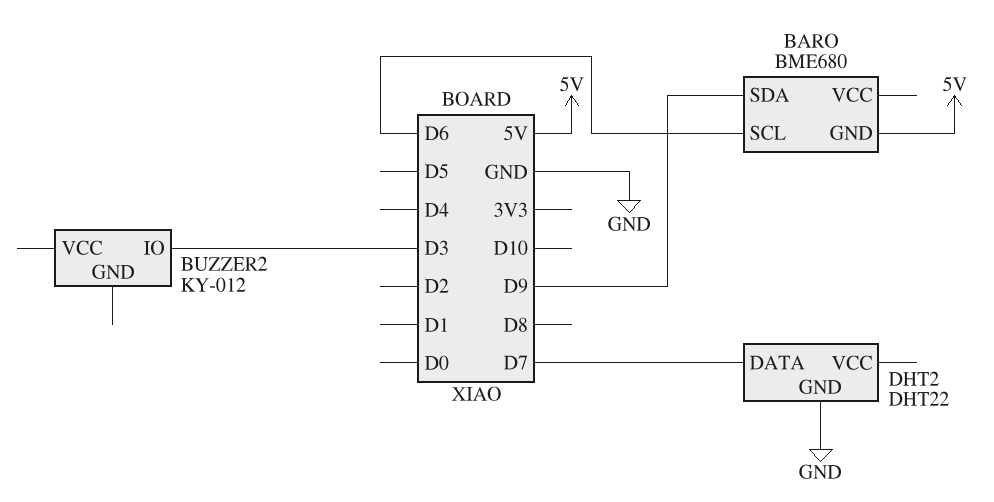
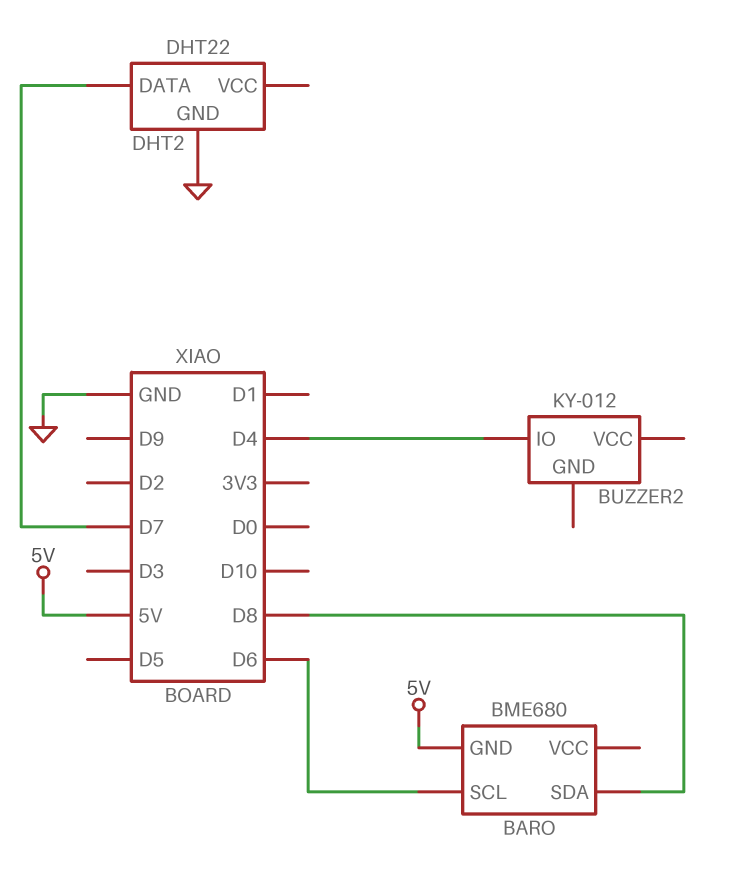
BARO pin SDA: D9 -> D8
BUZZER2 pin IO: D3 -> D4

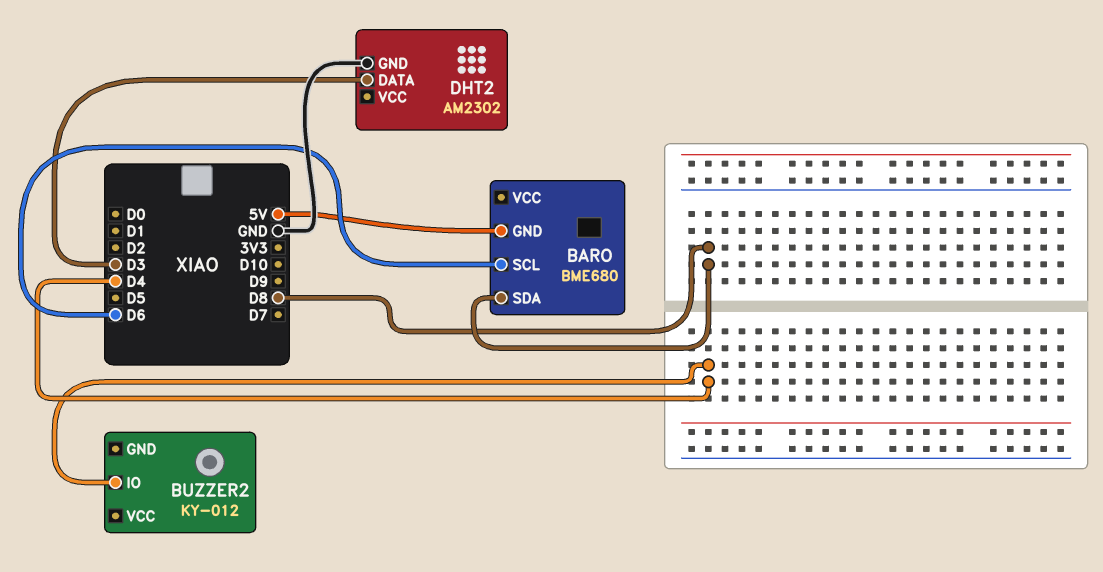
DHT2: DHT22 -> AM2302
DHT2 pin DATA: D7 -> D3

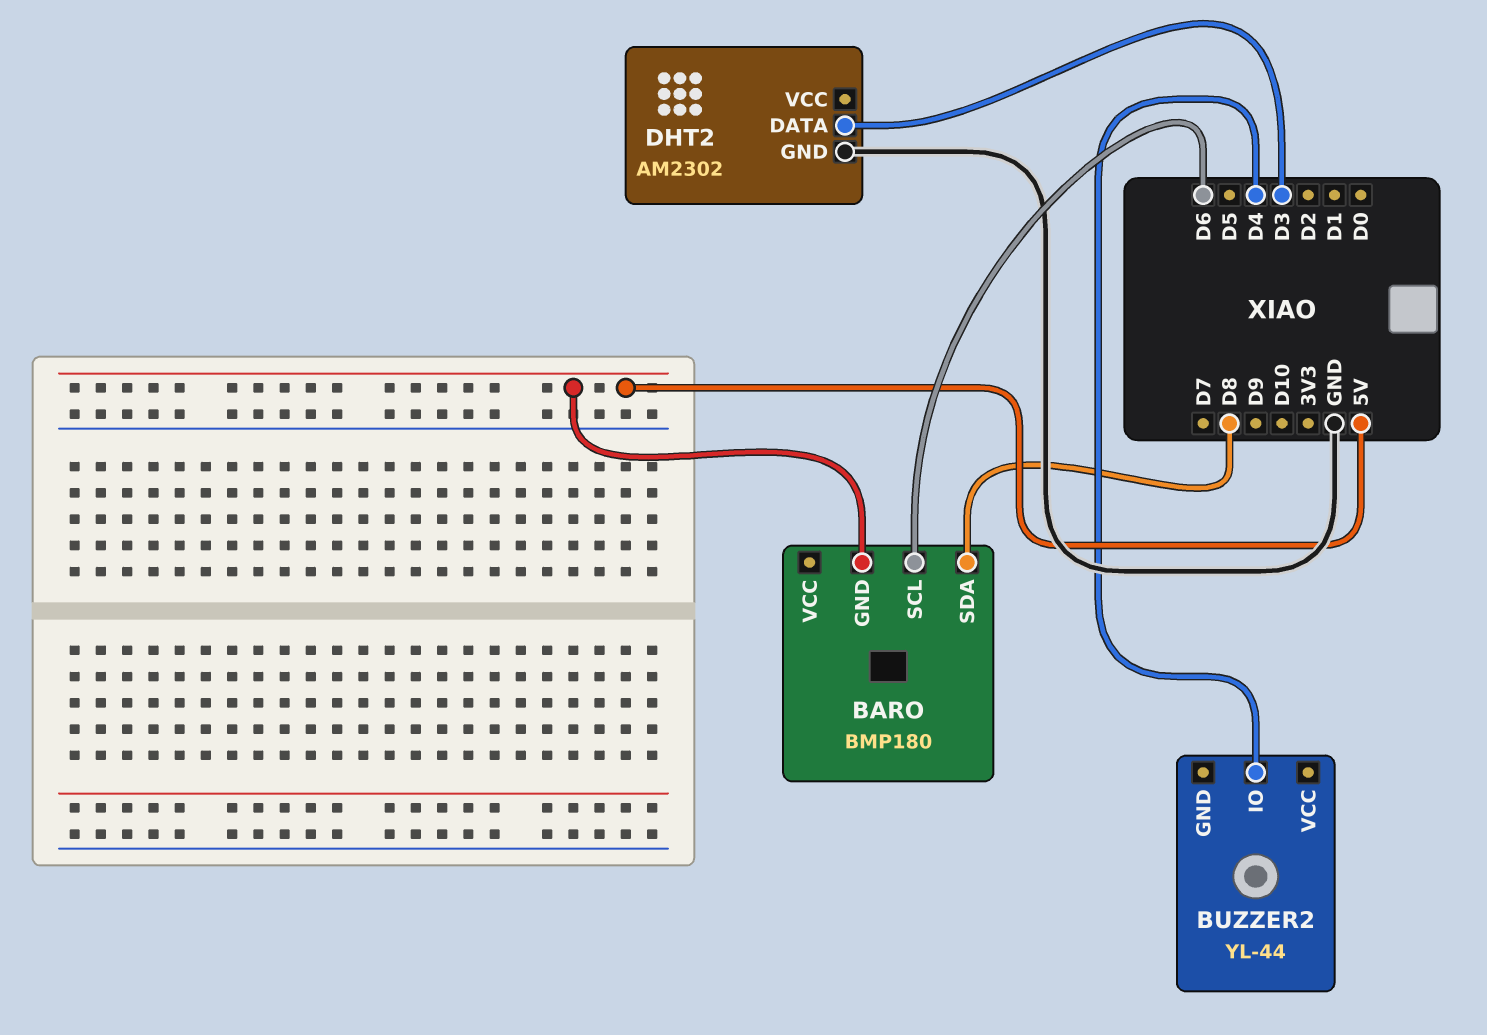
BARO: BME680 -> BMP180
BUZZER2: KY-012 -> YL-44

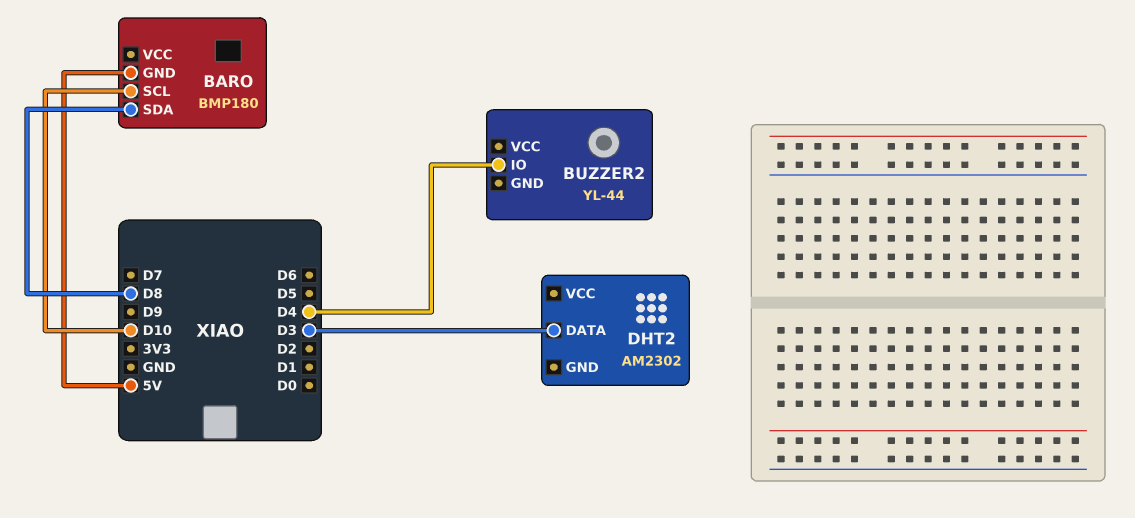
BARO pin SCL: D6 -> D10
DHT2 pin GND: GND -> none

